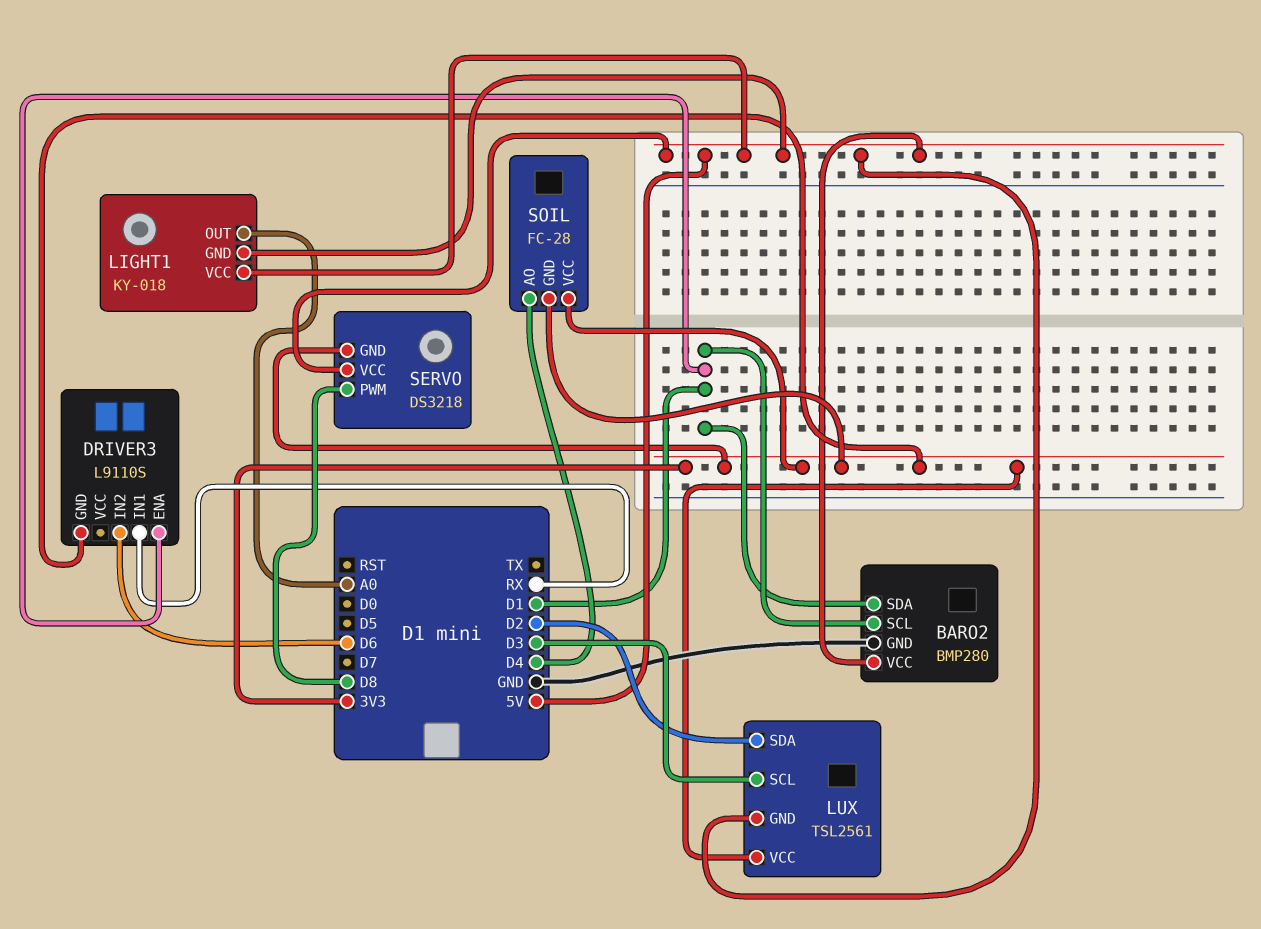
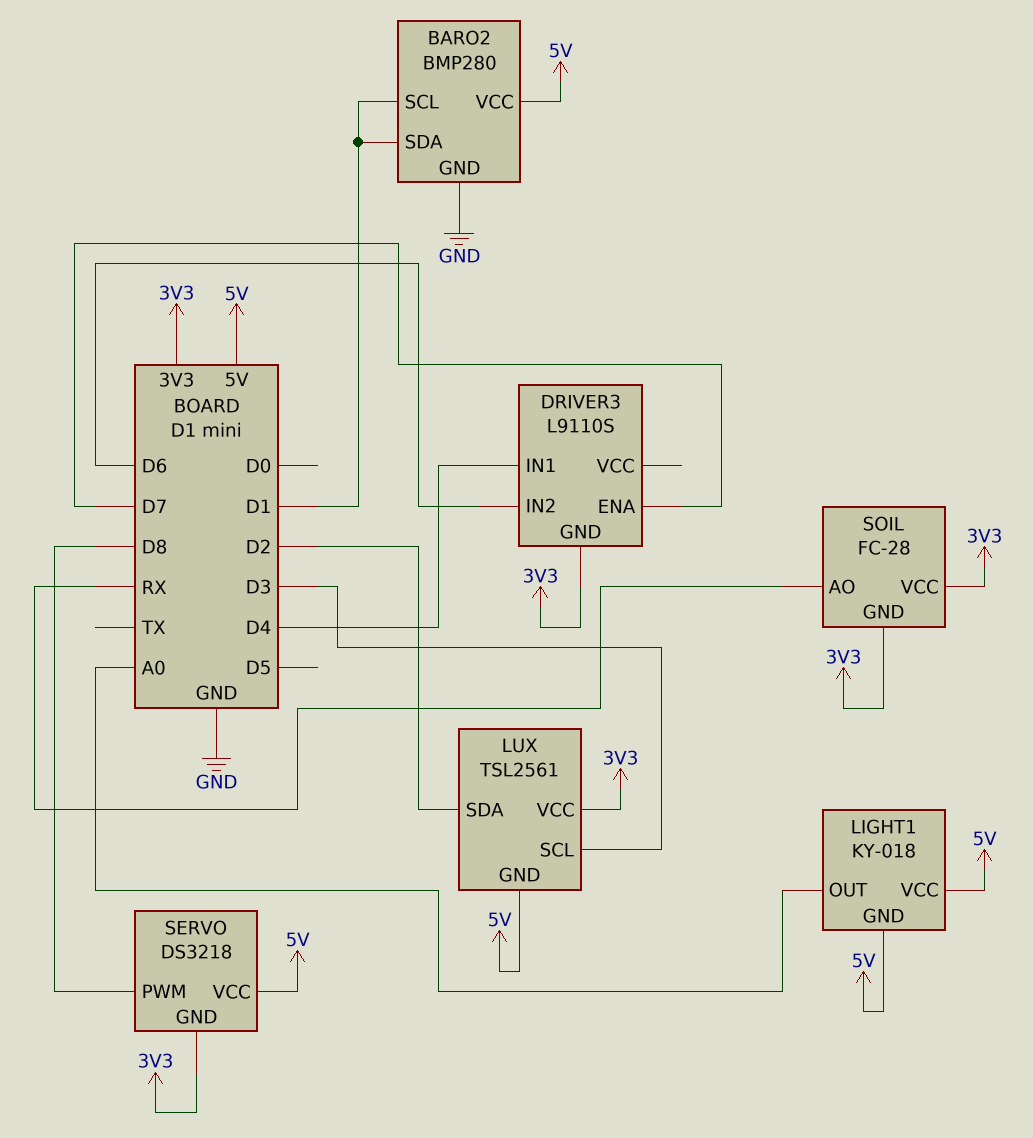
DRIVER3 pin ENA: D1 -> D7
DRIVER3 pin IN1: RX -> D4
SOIL pin AO: D4 -> RX

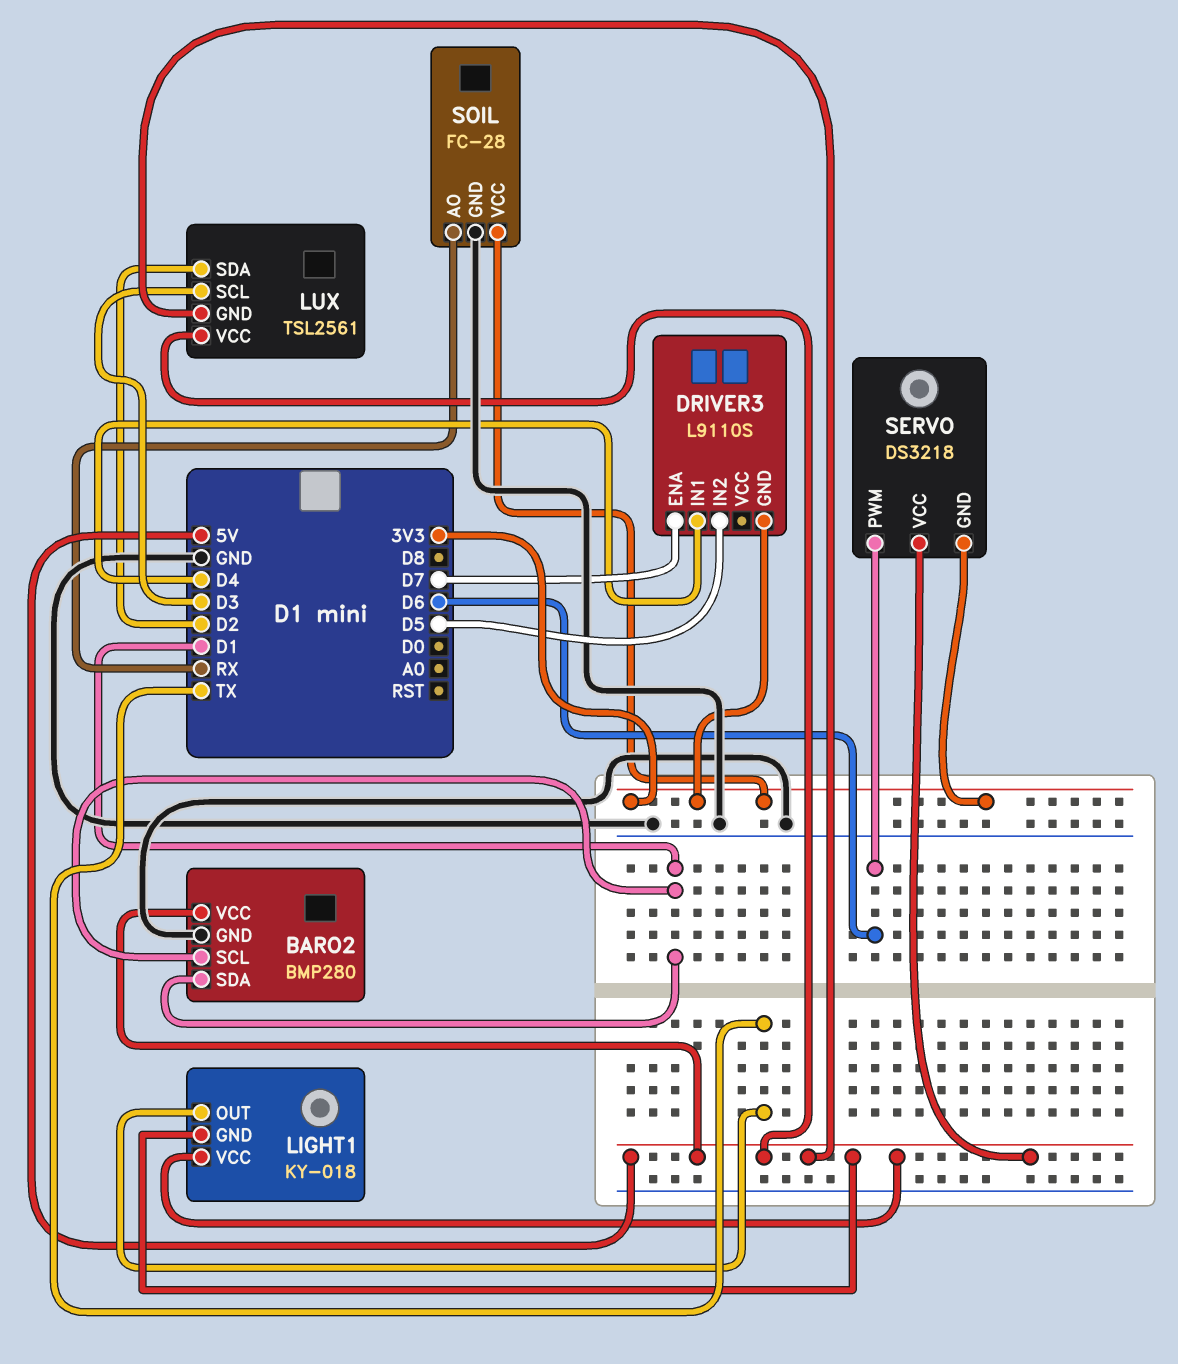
DRIVER3 pin IN2: D6 -> D5
LIGHT1 pin OUT: A0 -> TX
LUX pin VCC: 3V3 -> 5V
SERVO pin PWM: D8 -> D6
SOIL pin GND: 3V3 -> GND

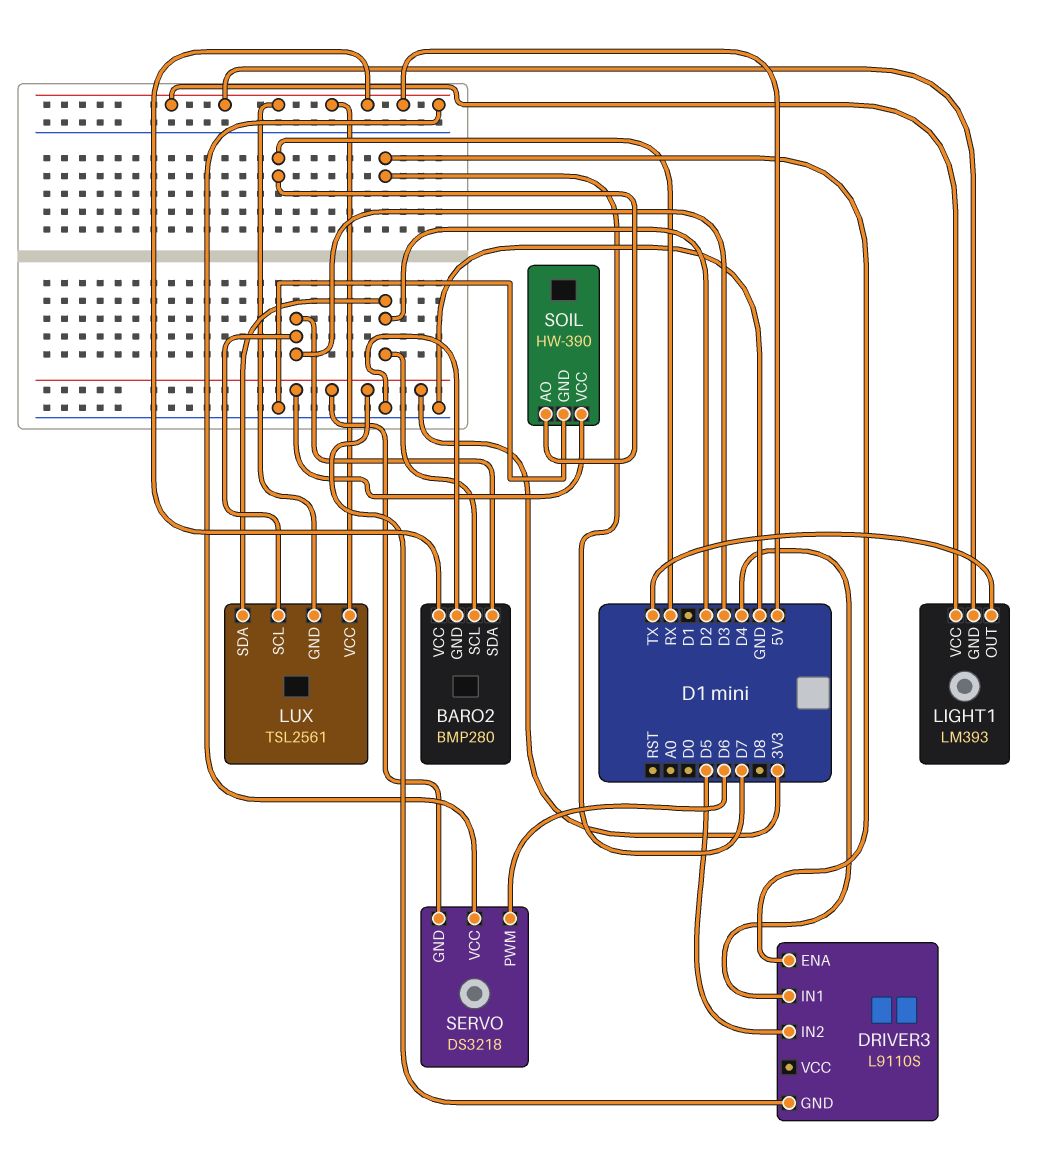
BARO2 pin SCL: D1 -> D2
BARO2 pin SDA: D1 -> D3
LIGHT1: KY-018 -> LM393
SOIL: FC-28 -> HW-390

